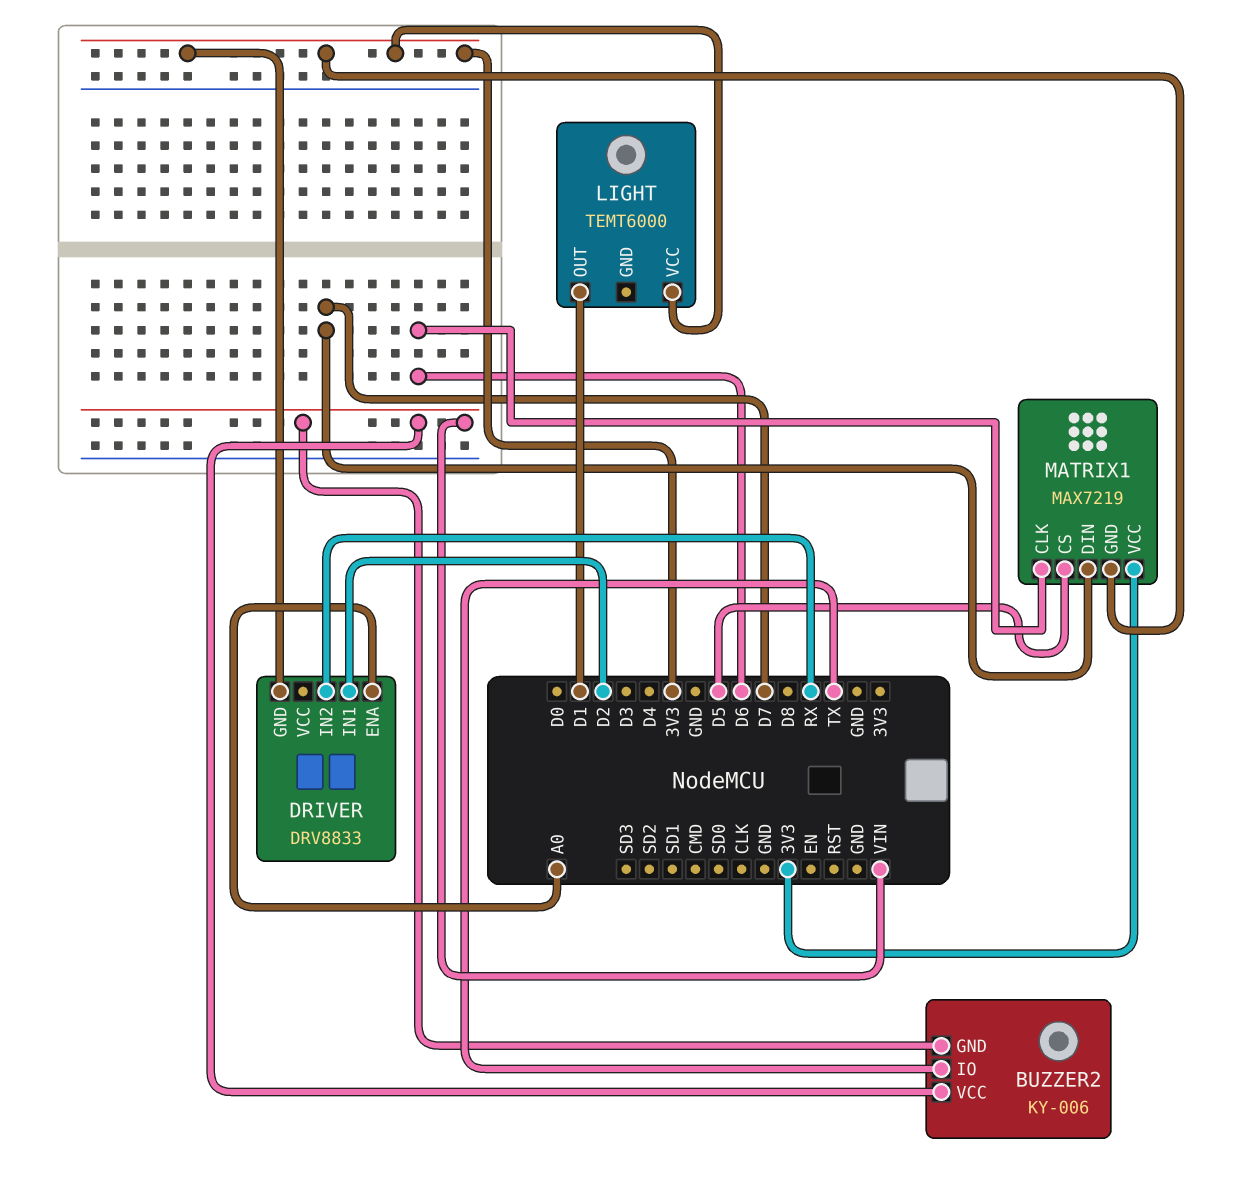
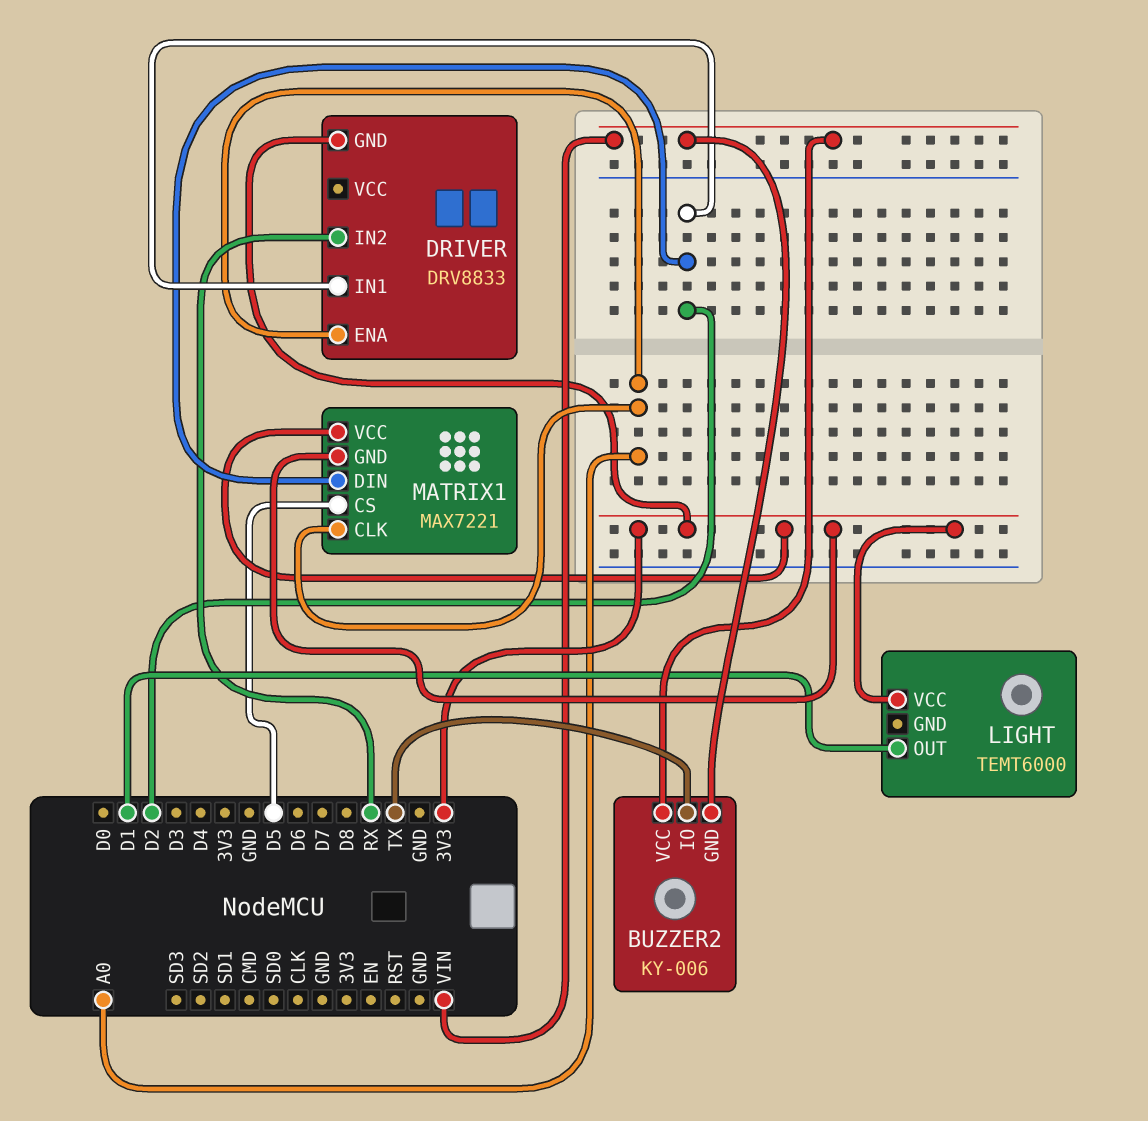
MATRIX1: MAX7219 -> MAX7221
MATRIX1 pin CLK: D6 -> A0
MATRIX1 pin DIN: D7 -> D2

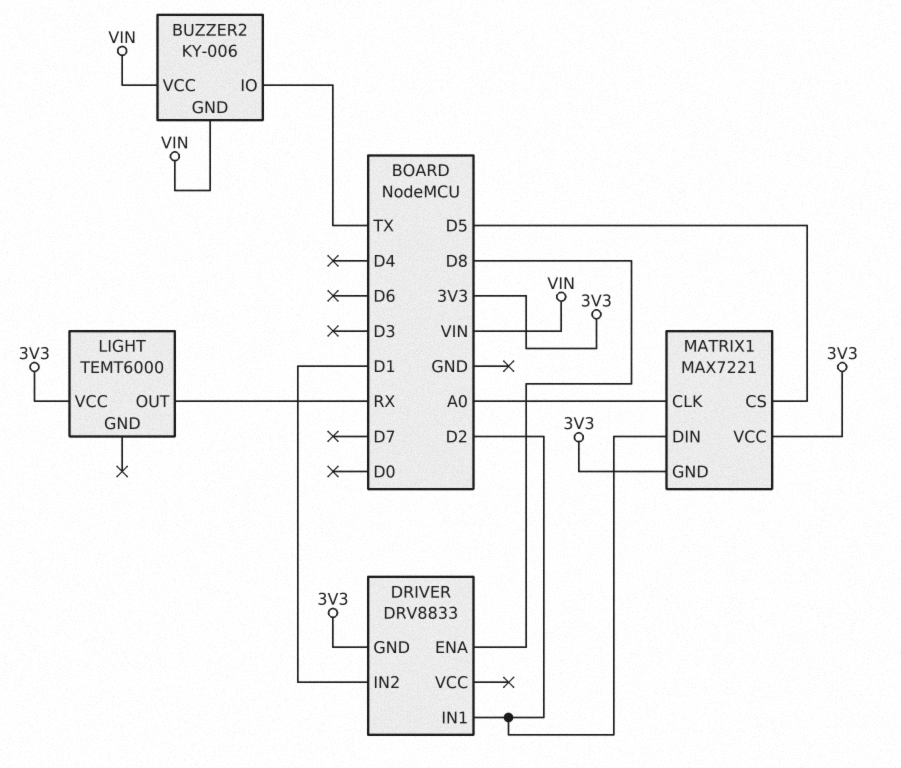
DRIVER pin ENA: A0 -> D8
DRIVER pin IN2: RX -> D1
LIGHT pin OUT: D1 -> RX

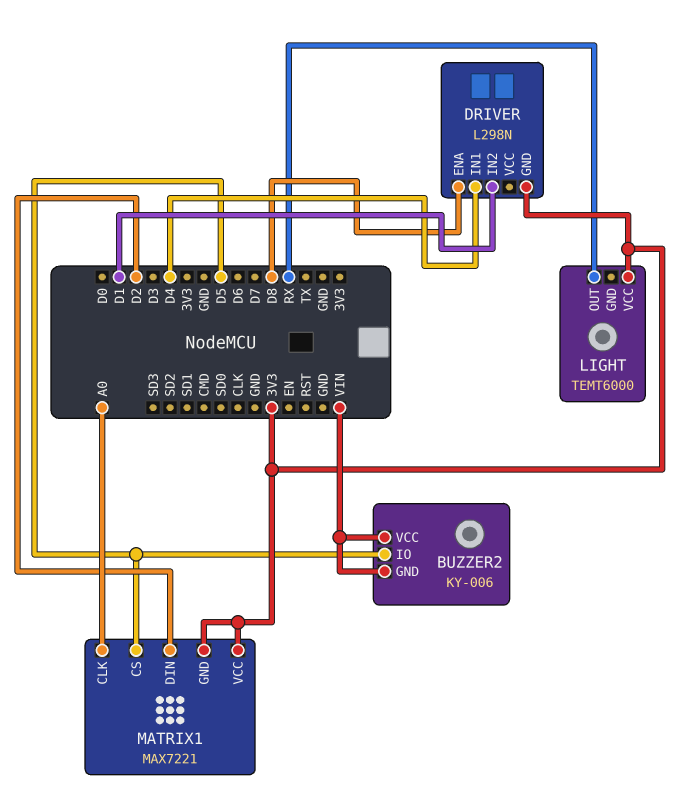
BUZZER2 pin IO: TX -> D5
DRIVER: DRV8833 -> L298N
DRIVER pin IN1: D2 -> D4

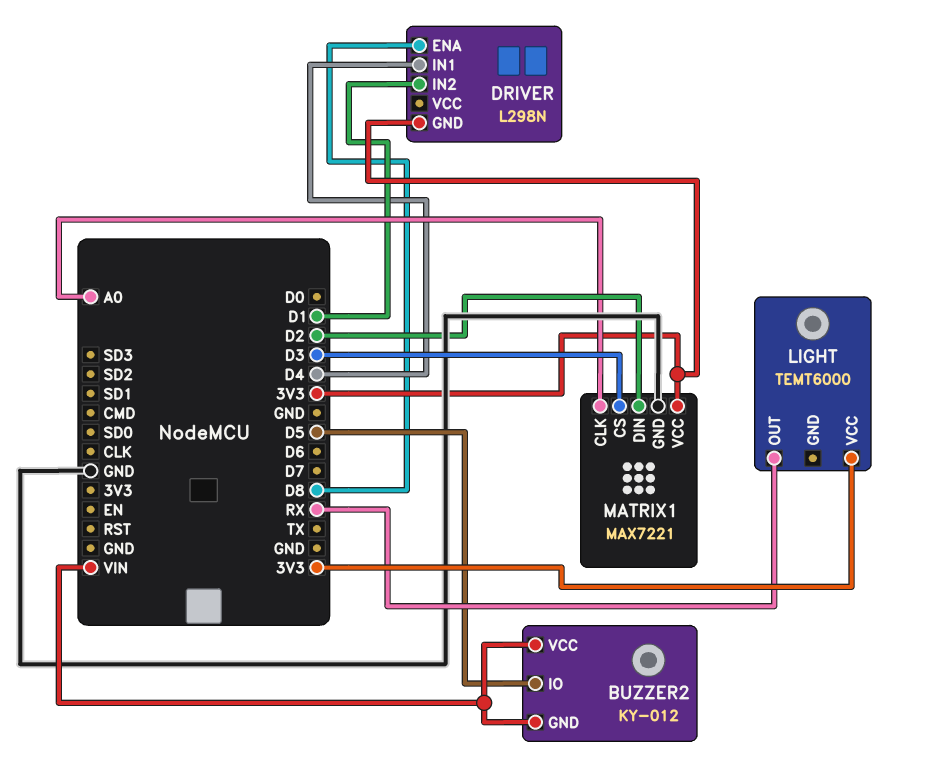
BUZZER2: KY-006 -> KY-012
MATRIX1 pin CS: D5 -> D3
MATRIX1 pin GND: 3V3 -> GND

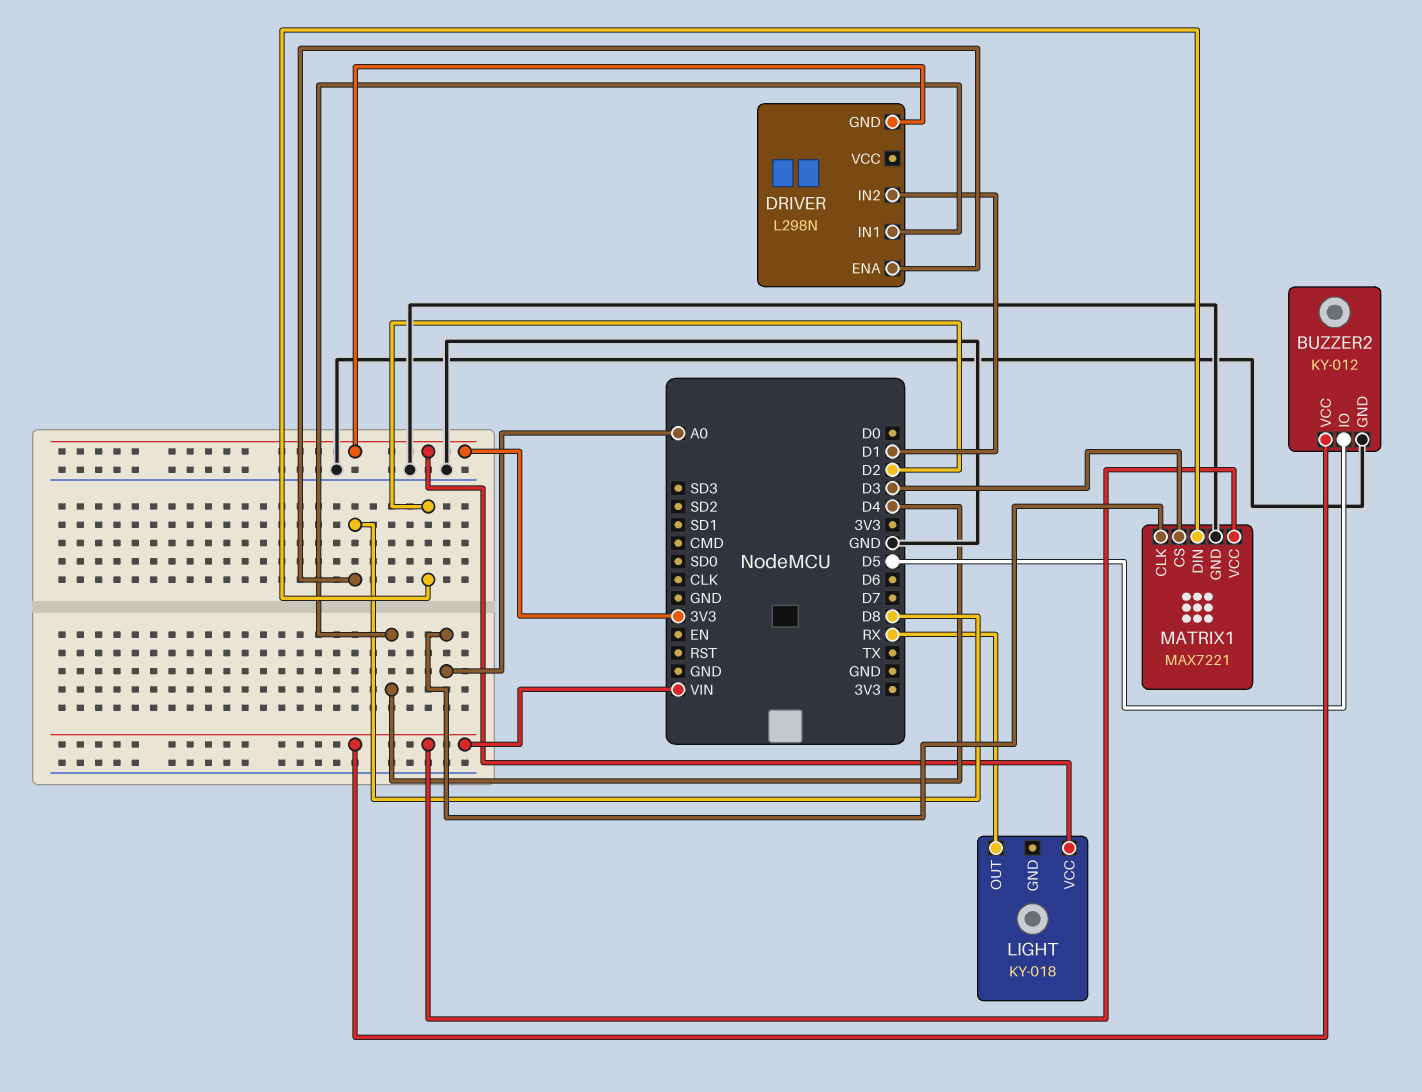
BUZZER2 pin GND: VIN -> GND
LIGHT: TEMT6000 -> KY-018
MATRIX1 pin VCC: 3V3 -> VIN

